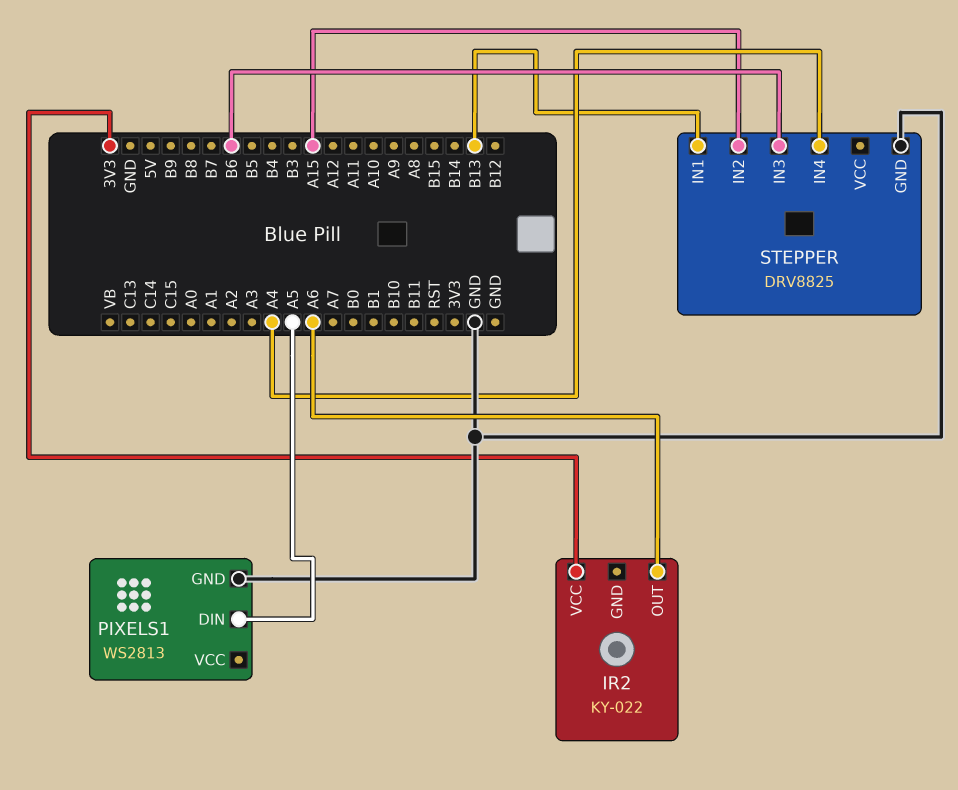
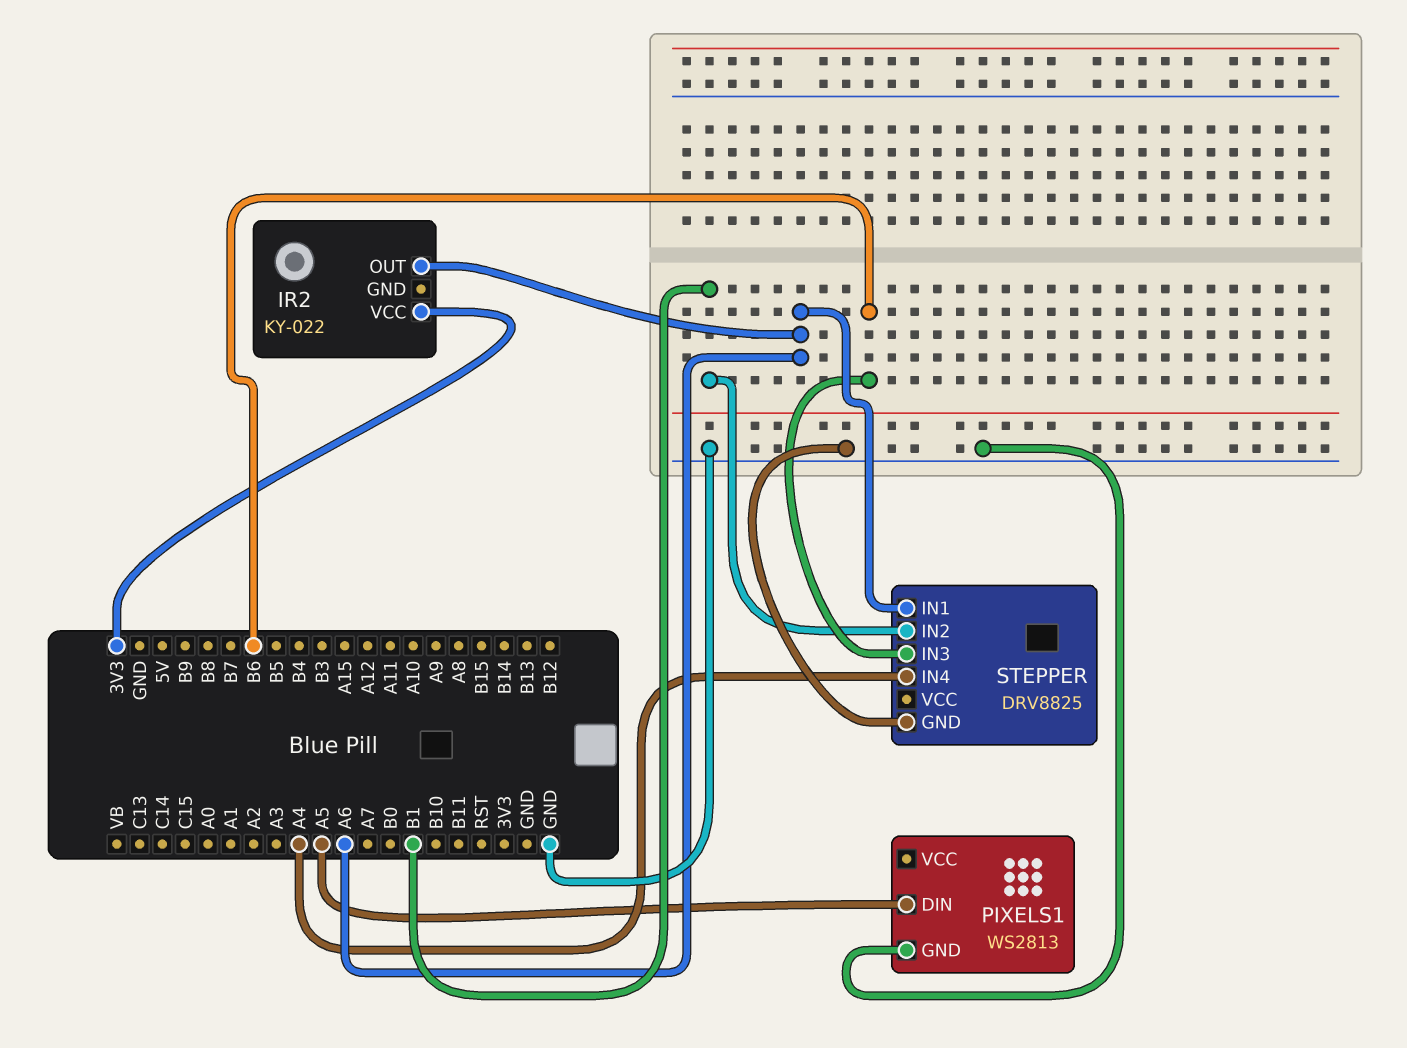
STEPPER pin IN1: B13 -> A6
STEPPER pin IN2: A15 -> B1

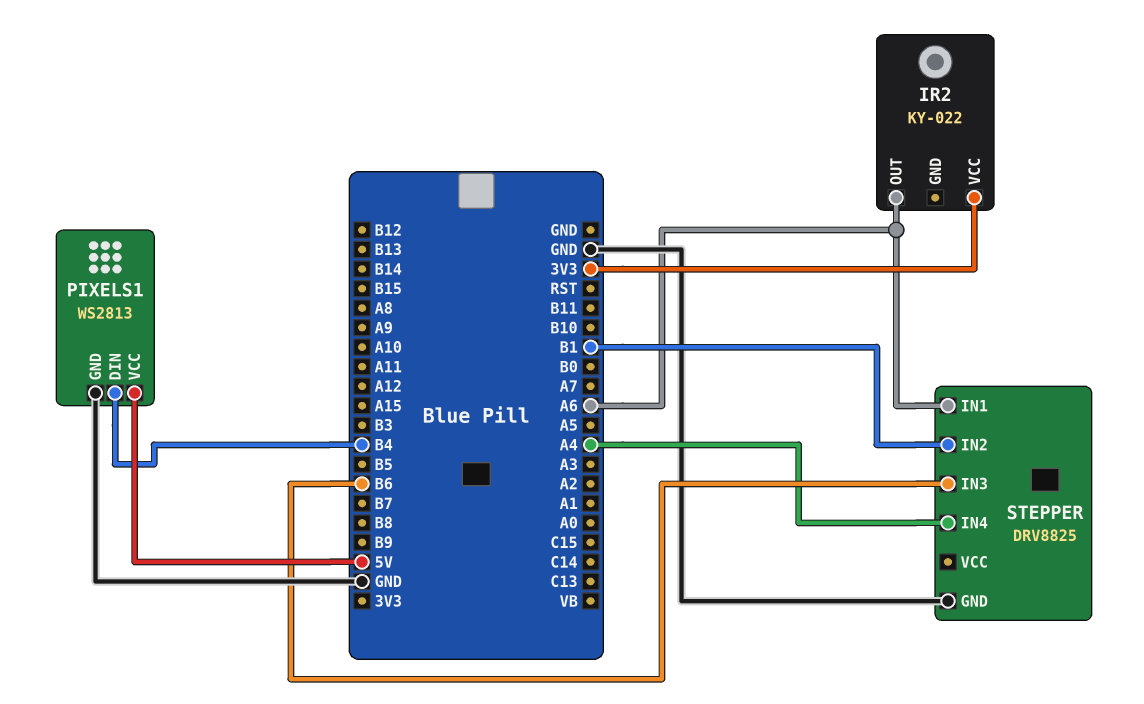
PIXELS1 pin DIN: A5 -> B4
PIXELS1 pin VCC: none -> 5V

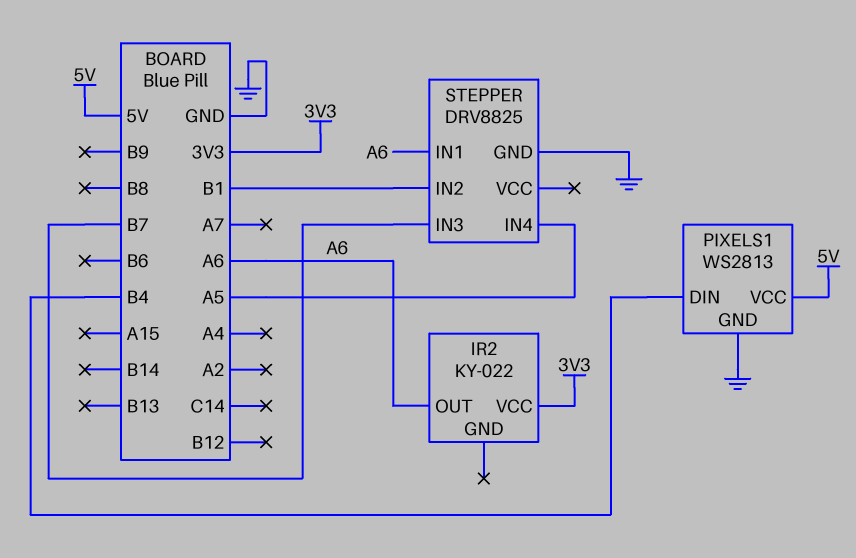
STEPPER pin IN3: B6 -> B7
STEPPER pin IN4: A4 -> A5

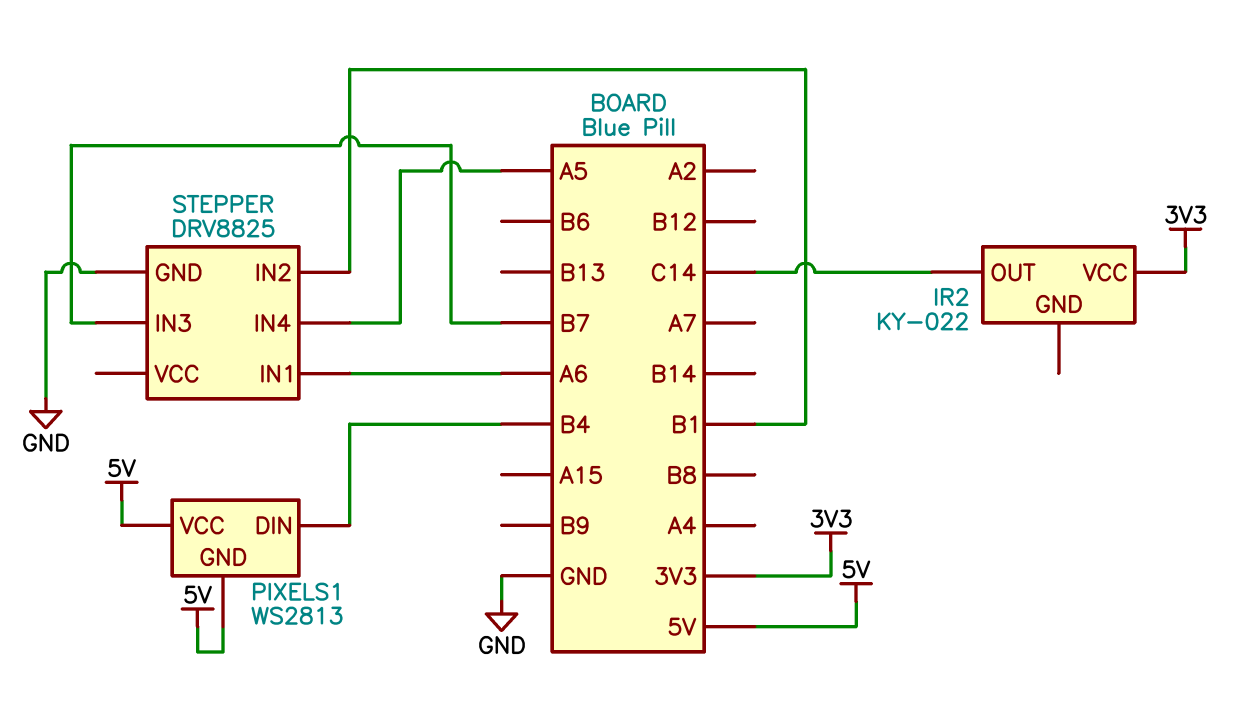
IR2 pin OUT: A6 -> C14
PIXELS1 pin GND: GND -> 5V

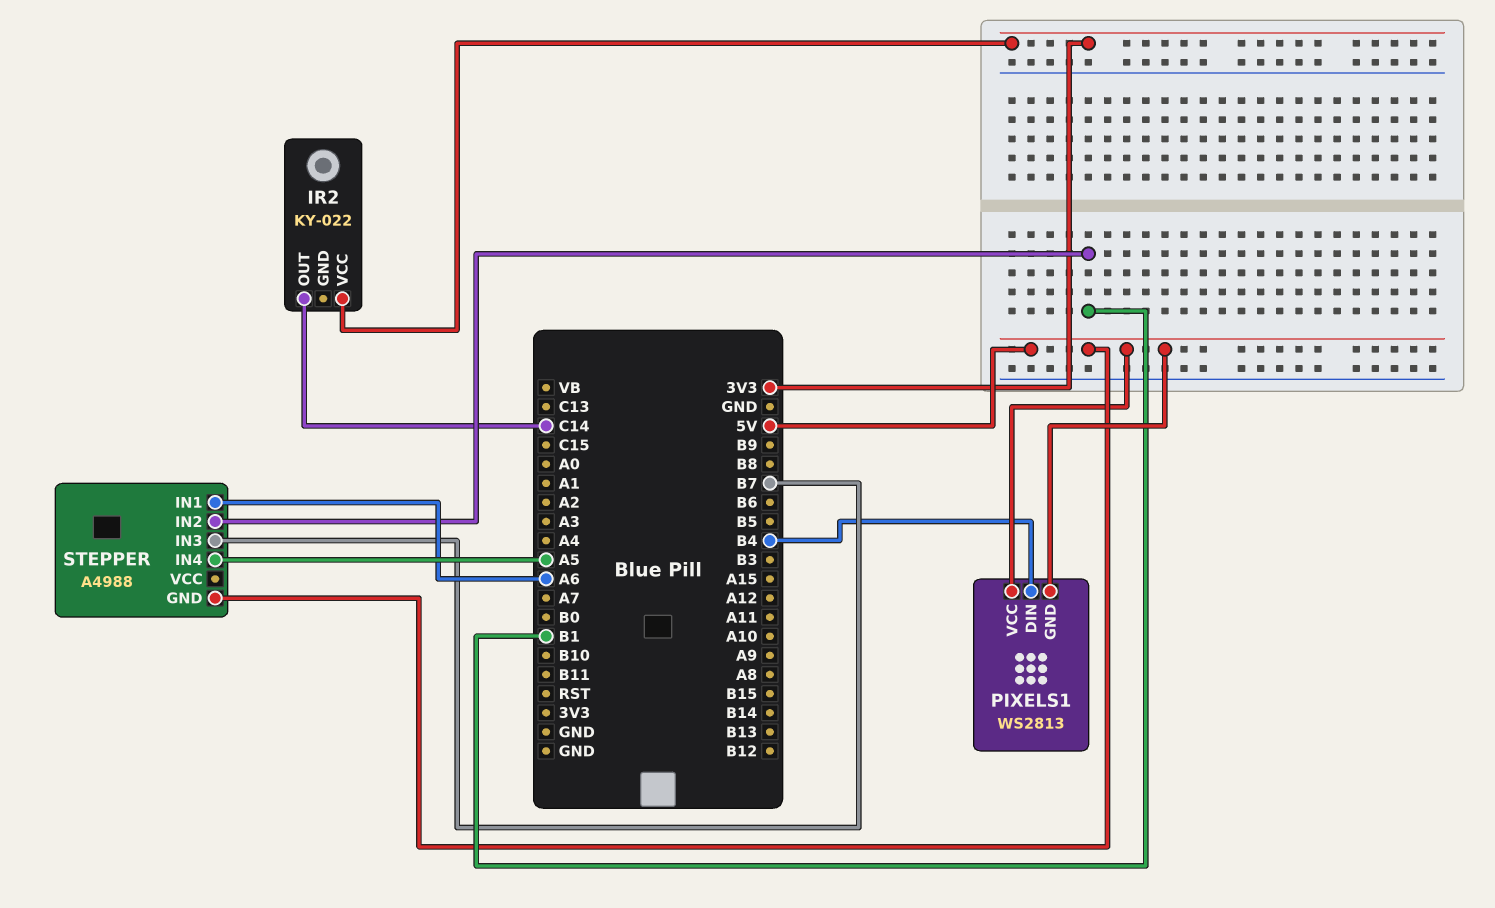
STEPPER: DRV8825 -> A4988
STEPPER pin GND: GND -> 5V

